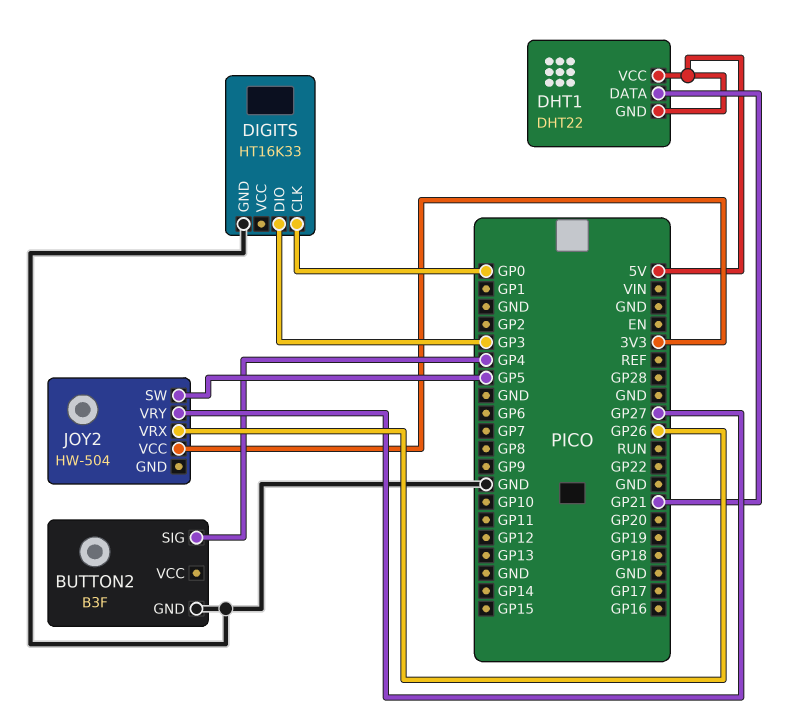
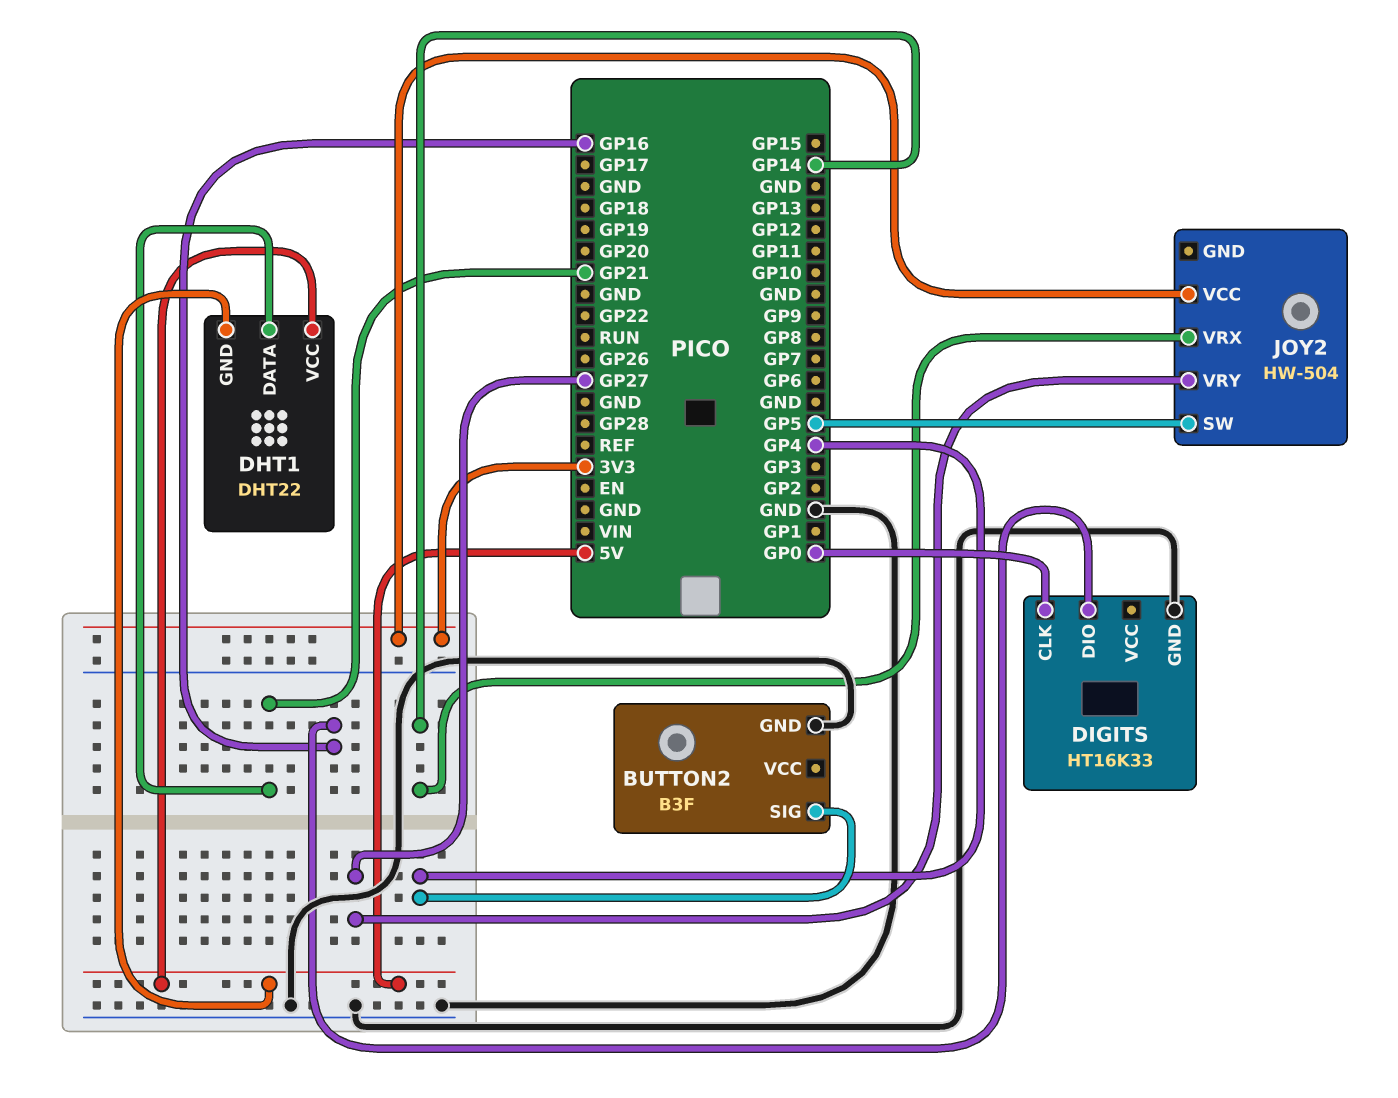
DIGITS pin DIO: GP3 -> GP16
JOY2 pin VRX: GP26 -> GP14

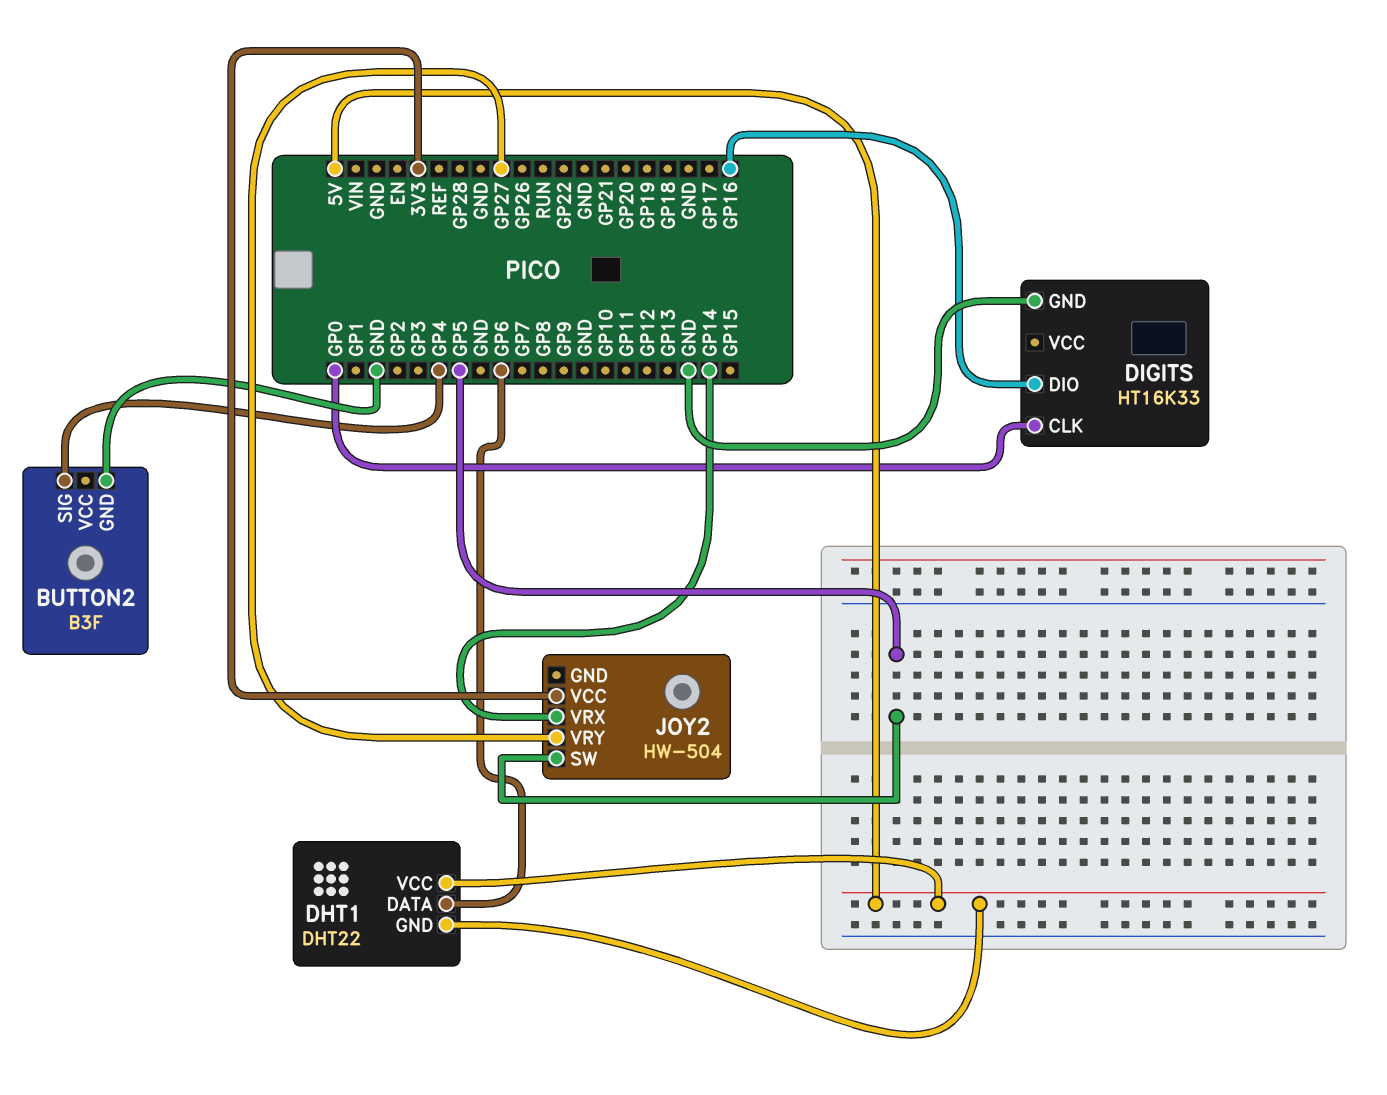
DHT1 pin DATA: GP21 -> GP6

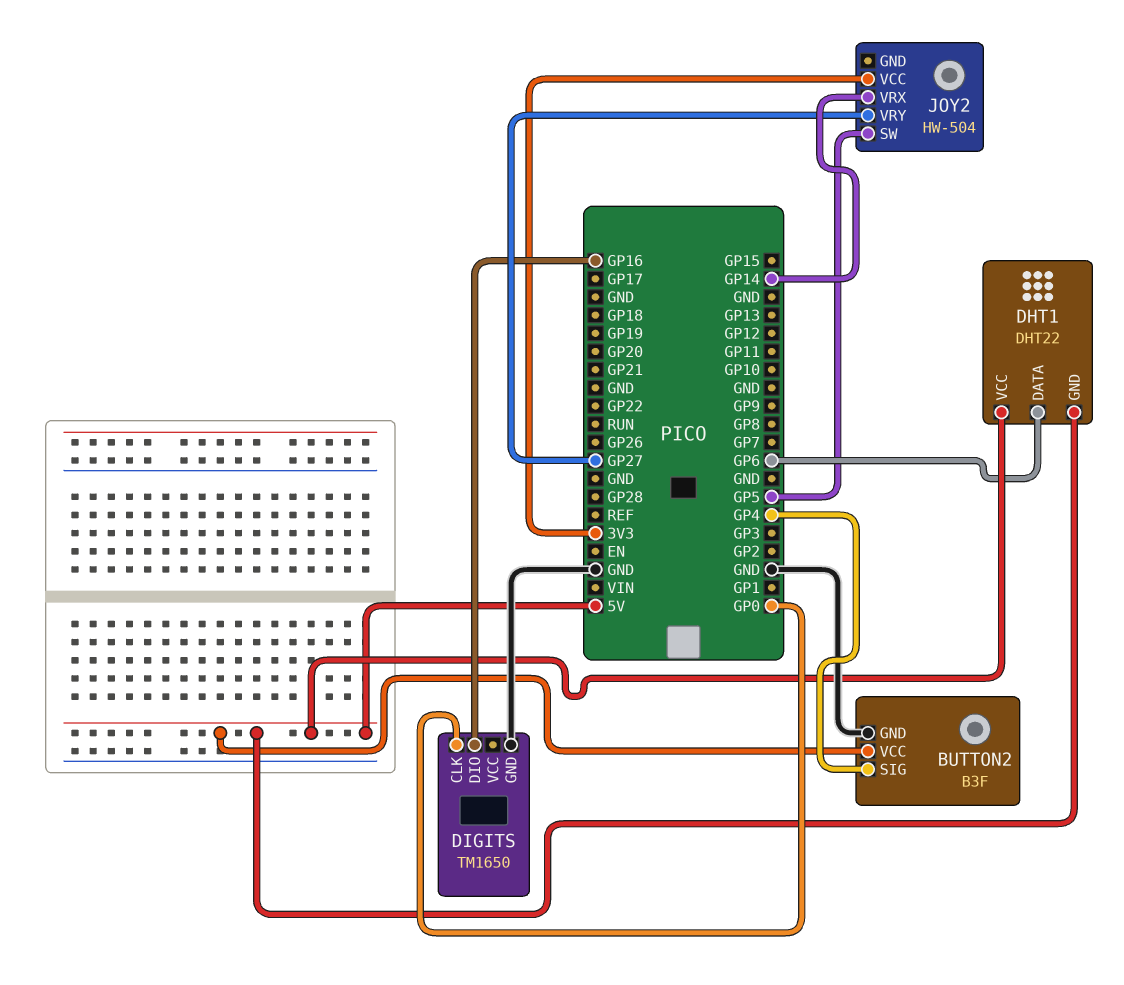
BUTTON2 pin VCC: none -> 5V
DIGITS: HT16K33 -> TM1650

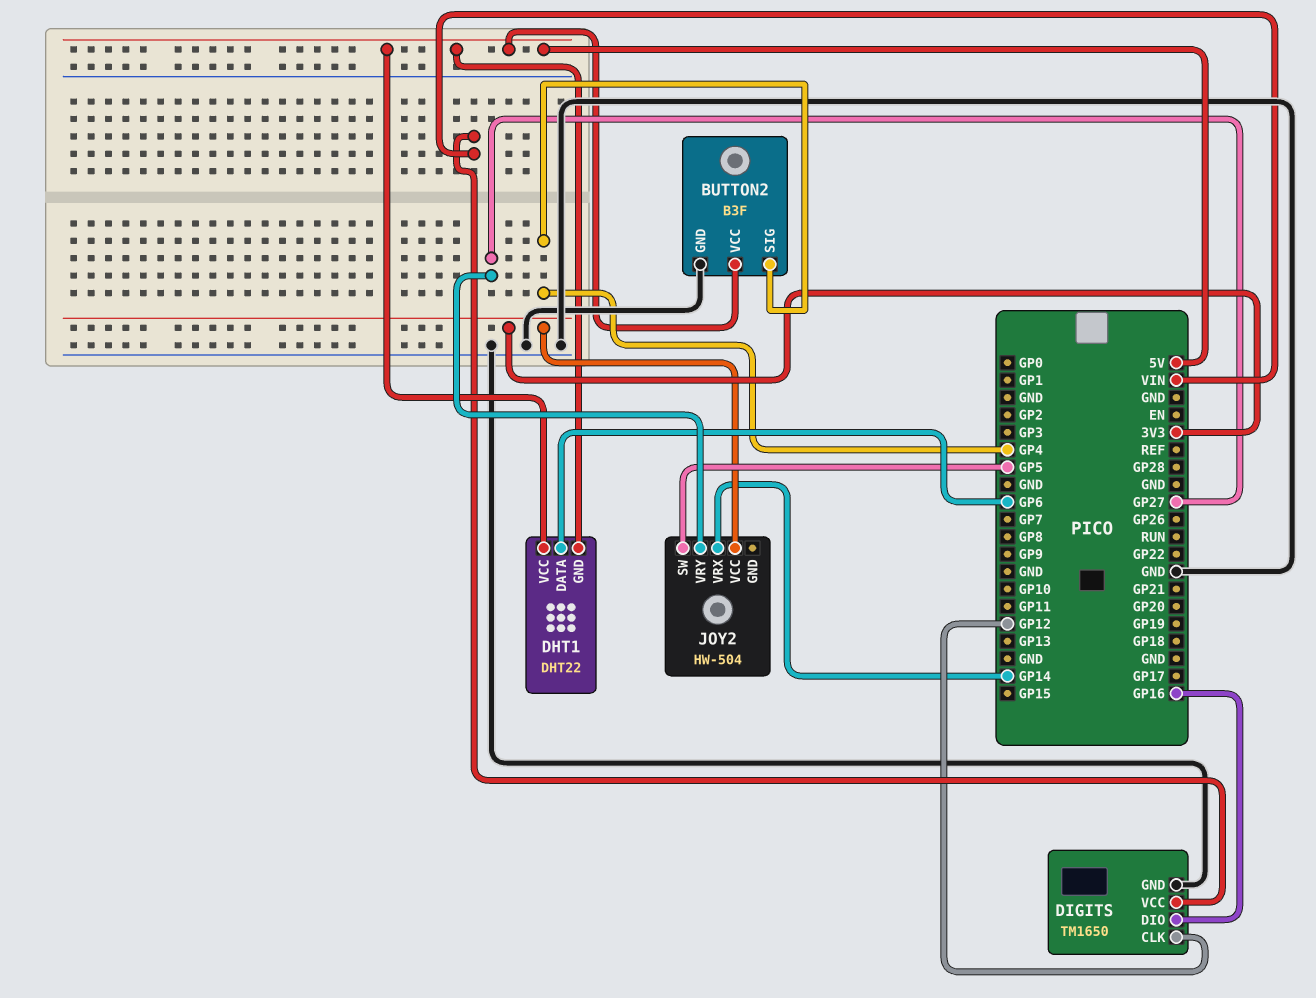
DIGITS pin CLK: GP0 -> GP12
DIGITS pin VCC: none -> VIN

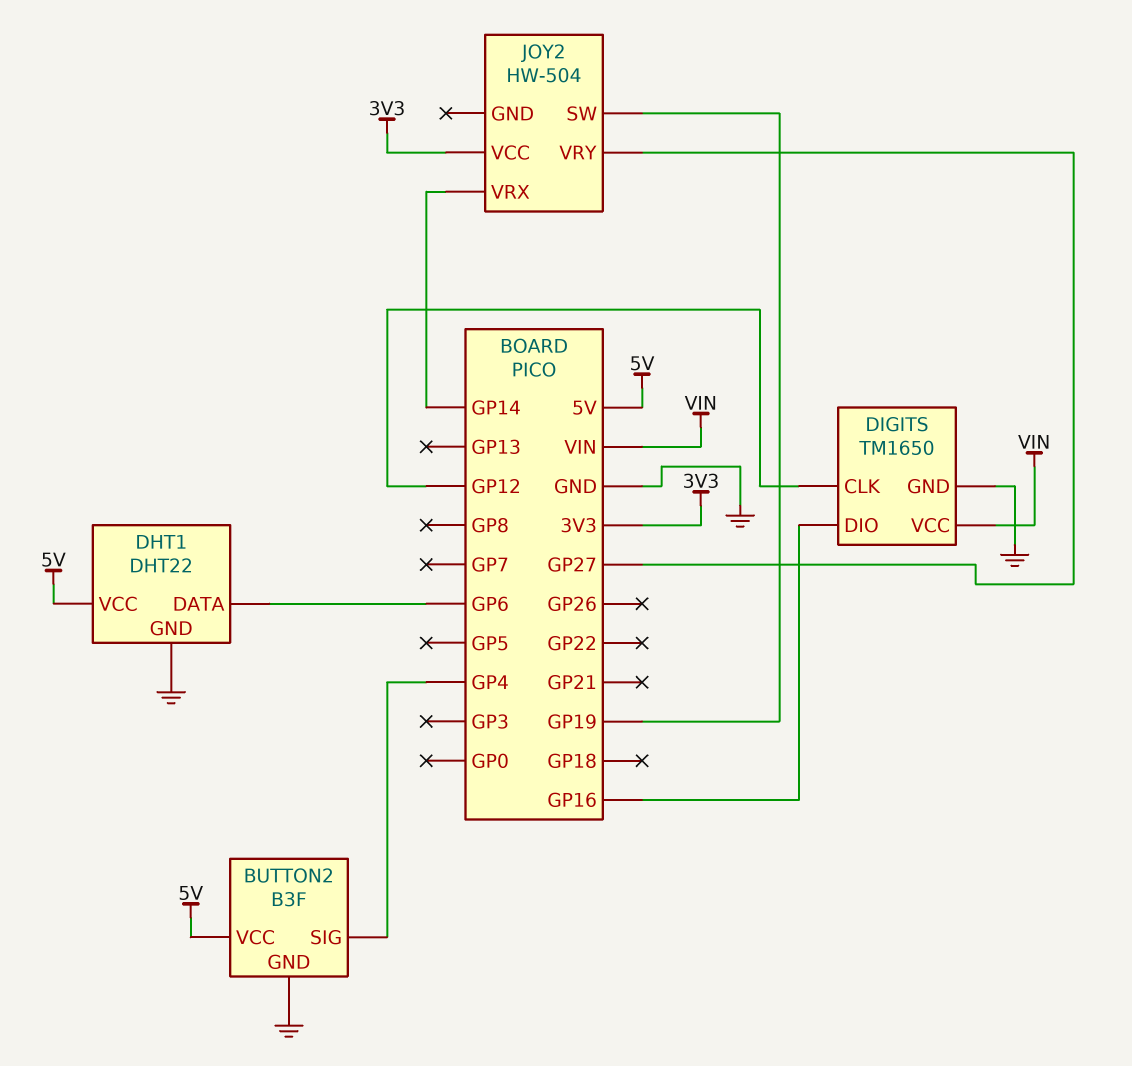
DHT1 pin GND: 5V -> GND
JOY2 pin SW: GP5 -> GP19

